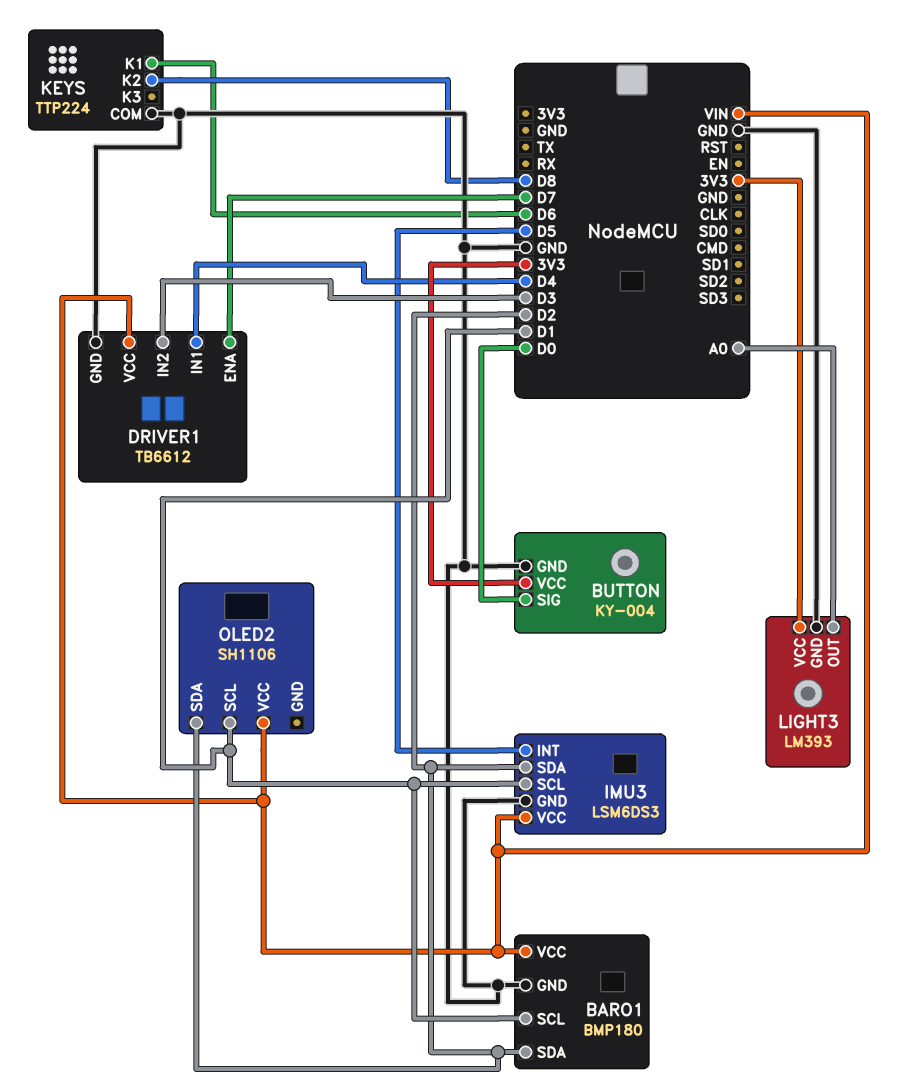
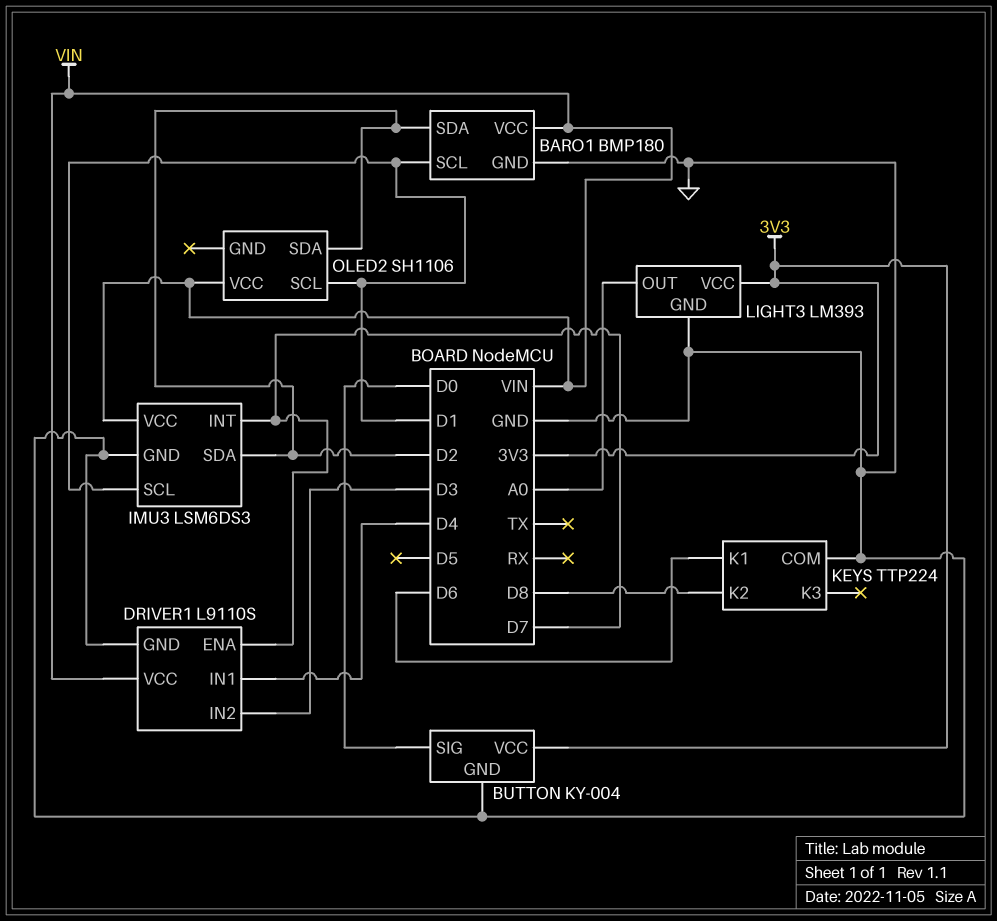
DRIVER1: TB6612 -> L9110S
IMU3 pin INT: D5 -> D7

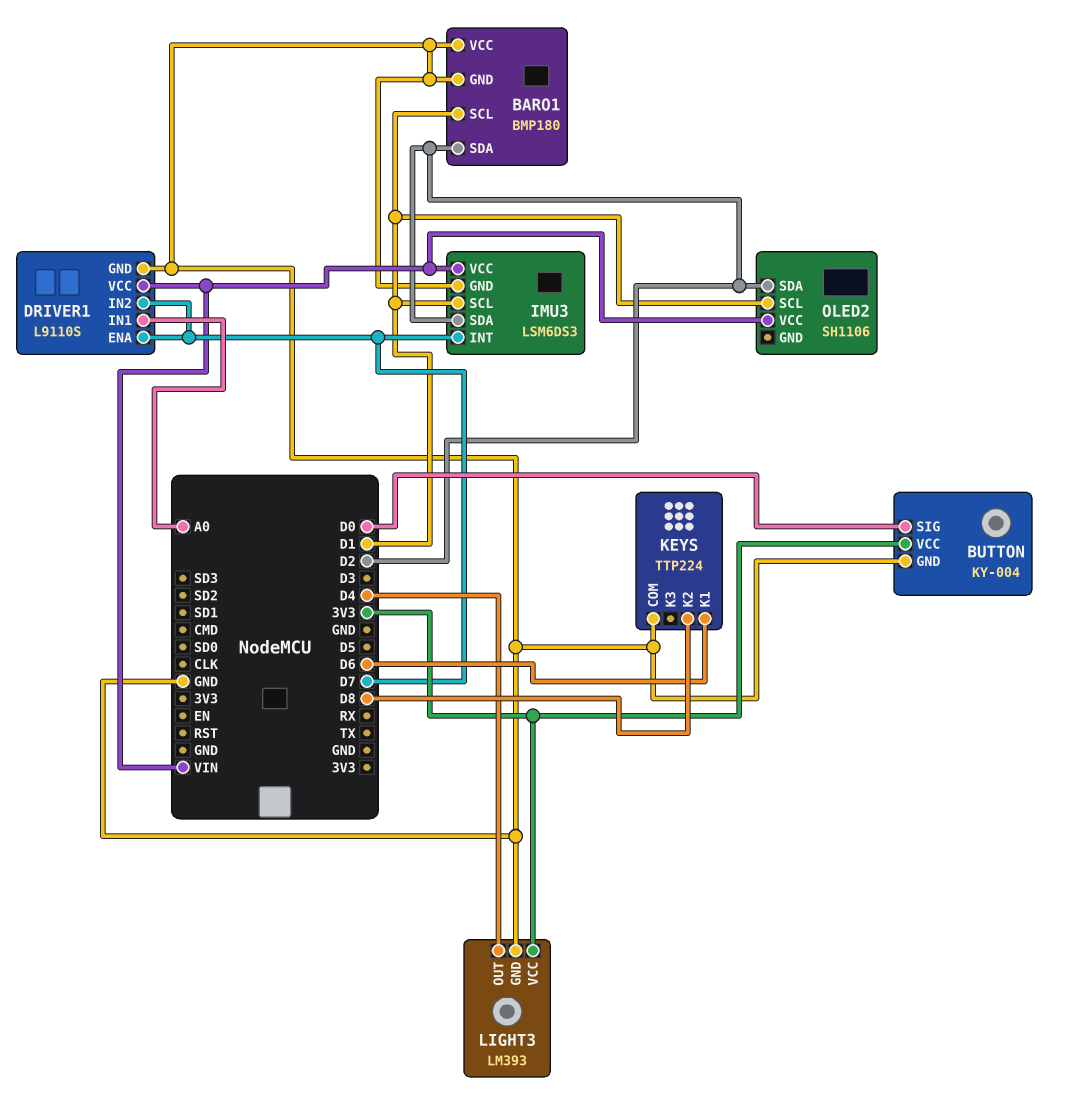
BARO1 pin VCC: VIN -> GND
DRIVER1 pin IN1: D4 -> A0
DRIVER1 pin IN2: D3 -> D7
LIGHT3 pin OUT: A0 -> D4

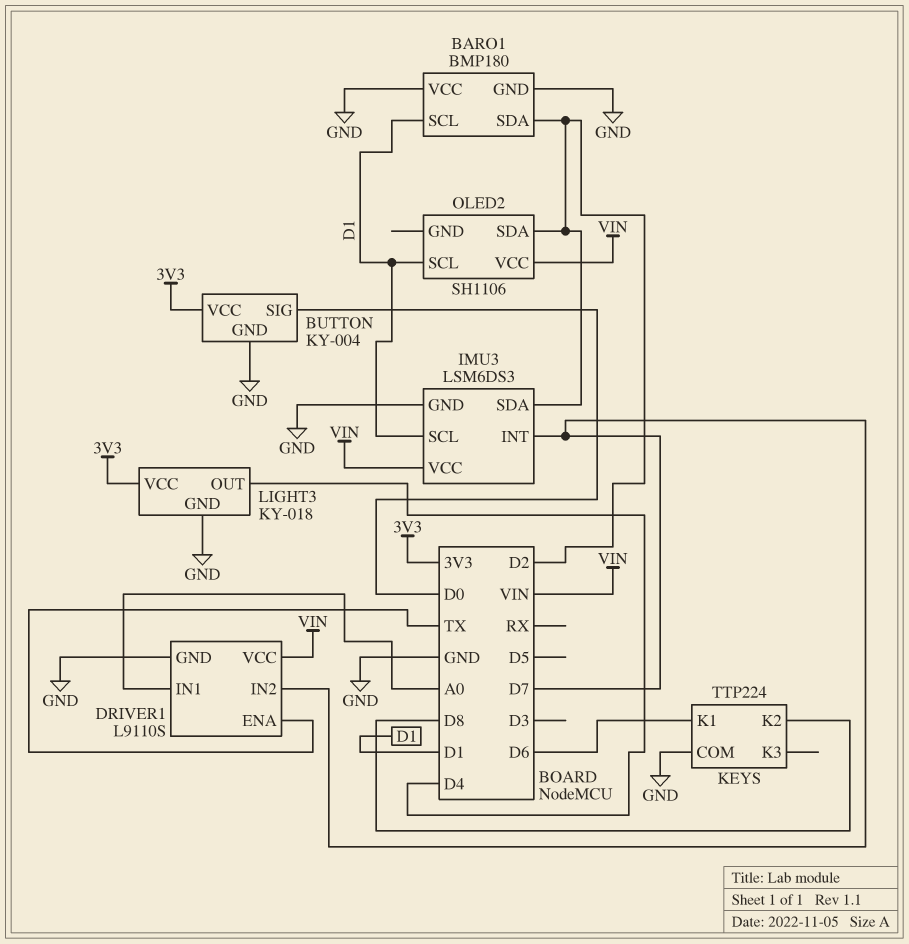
DRIVER1 pin ENA: D7 -> TX
LIGHT3: LM393 -> KY-018

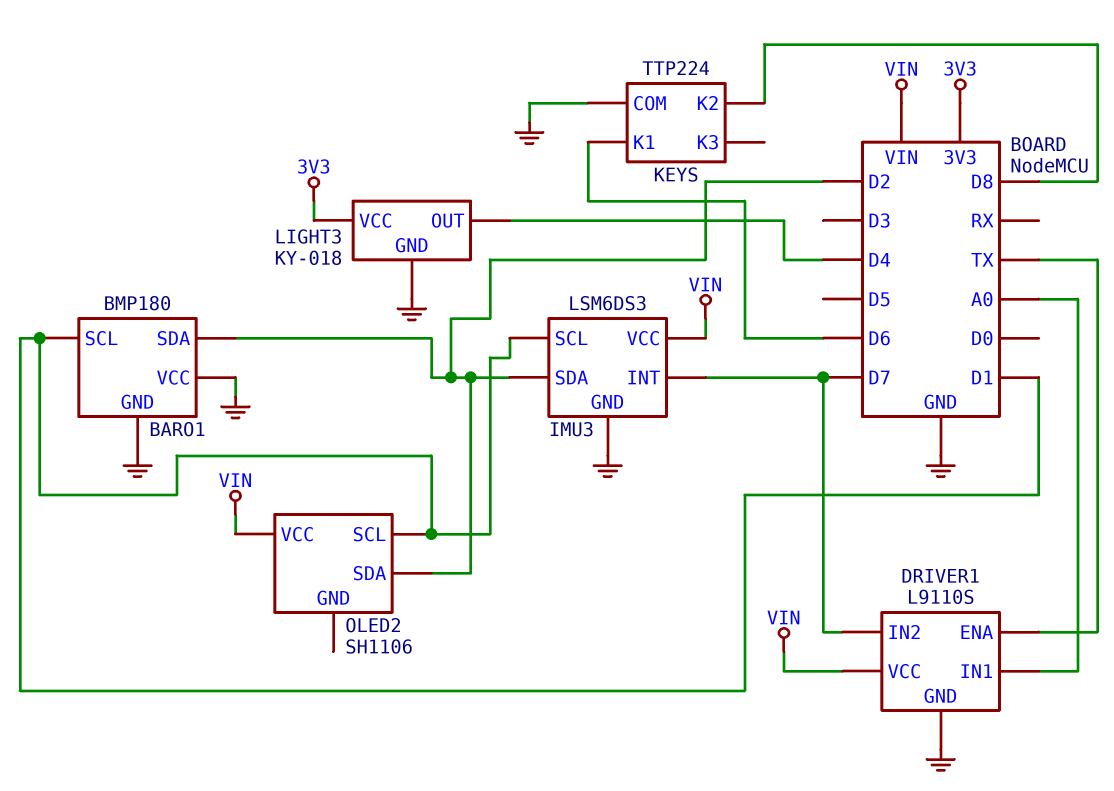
BUTTON: KY-004 -> none
BUTTON pin GND: GND -> none
BUTTON pin SIG: D0 -> none
BUTTON pin VCC: 3V3 -> none

